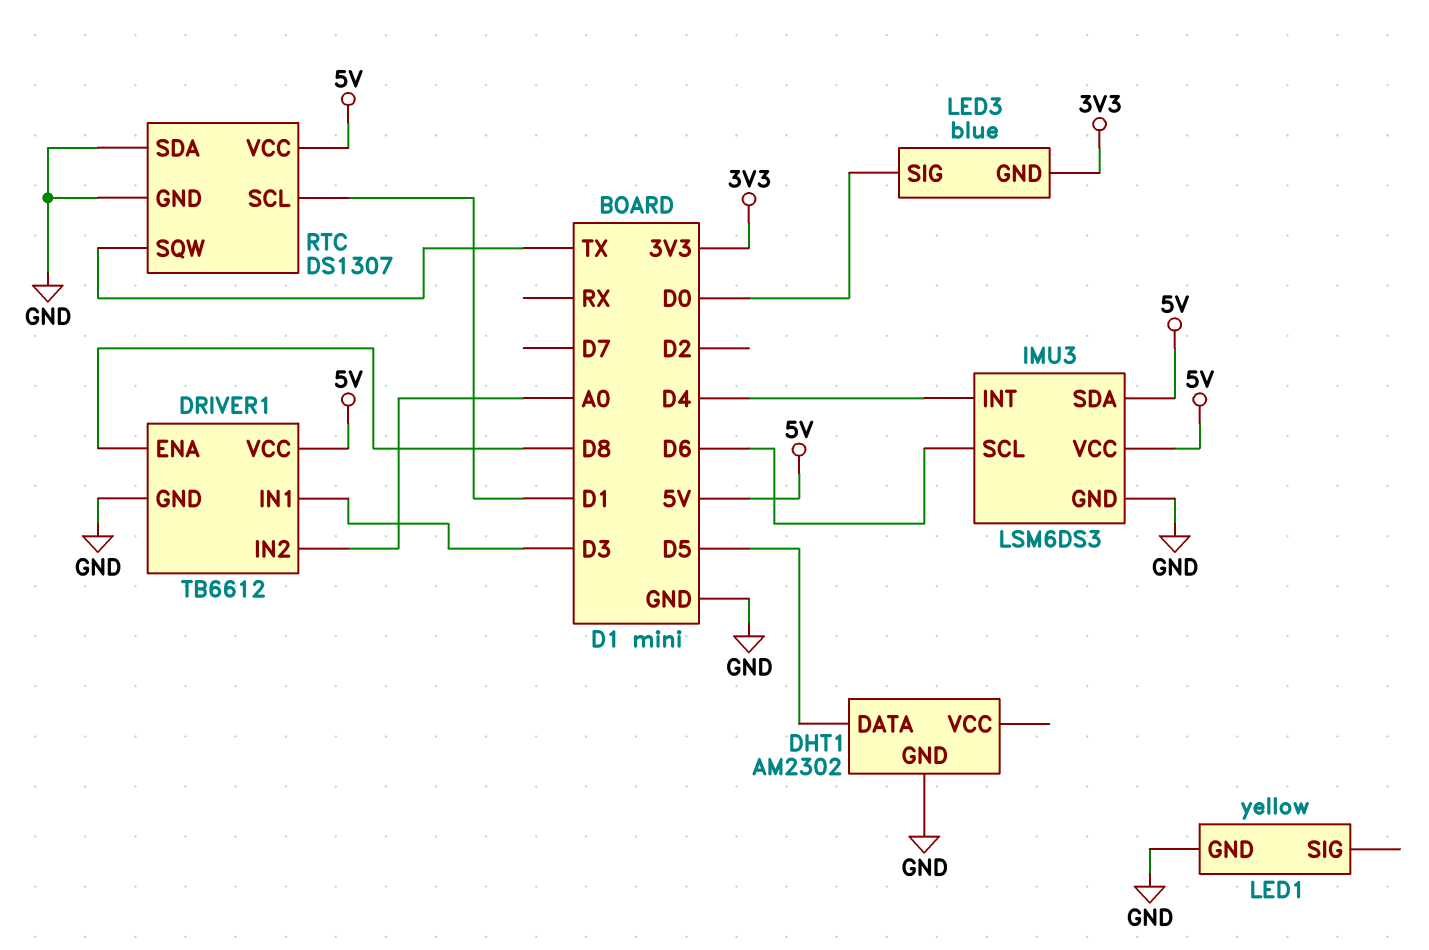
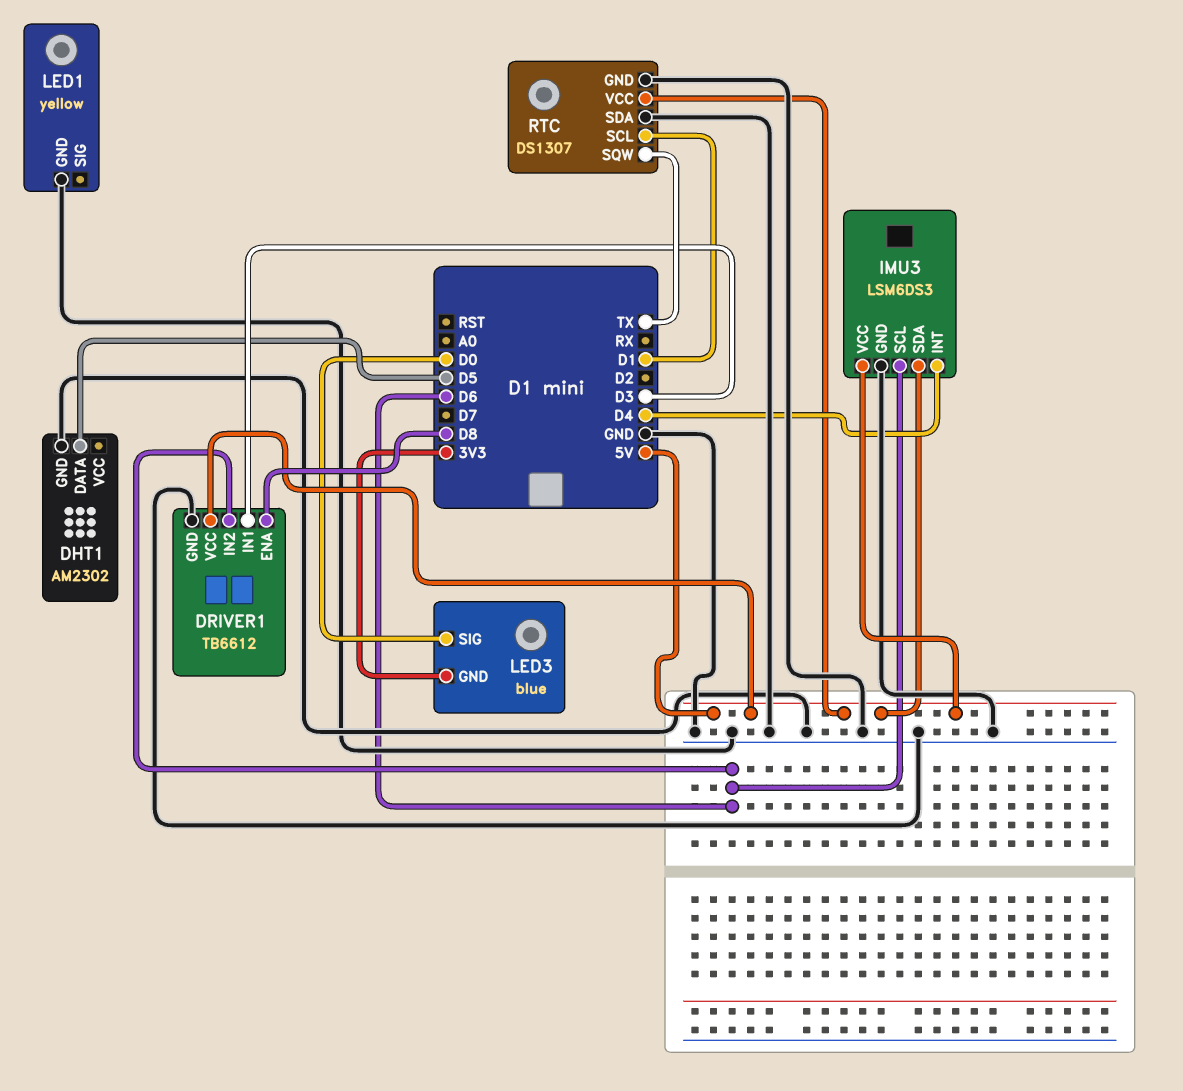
DRIVER1 pin IN2: A0 -> D6

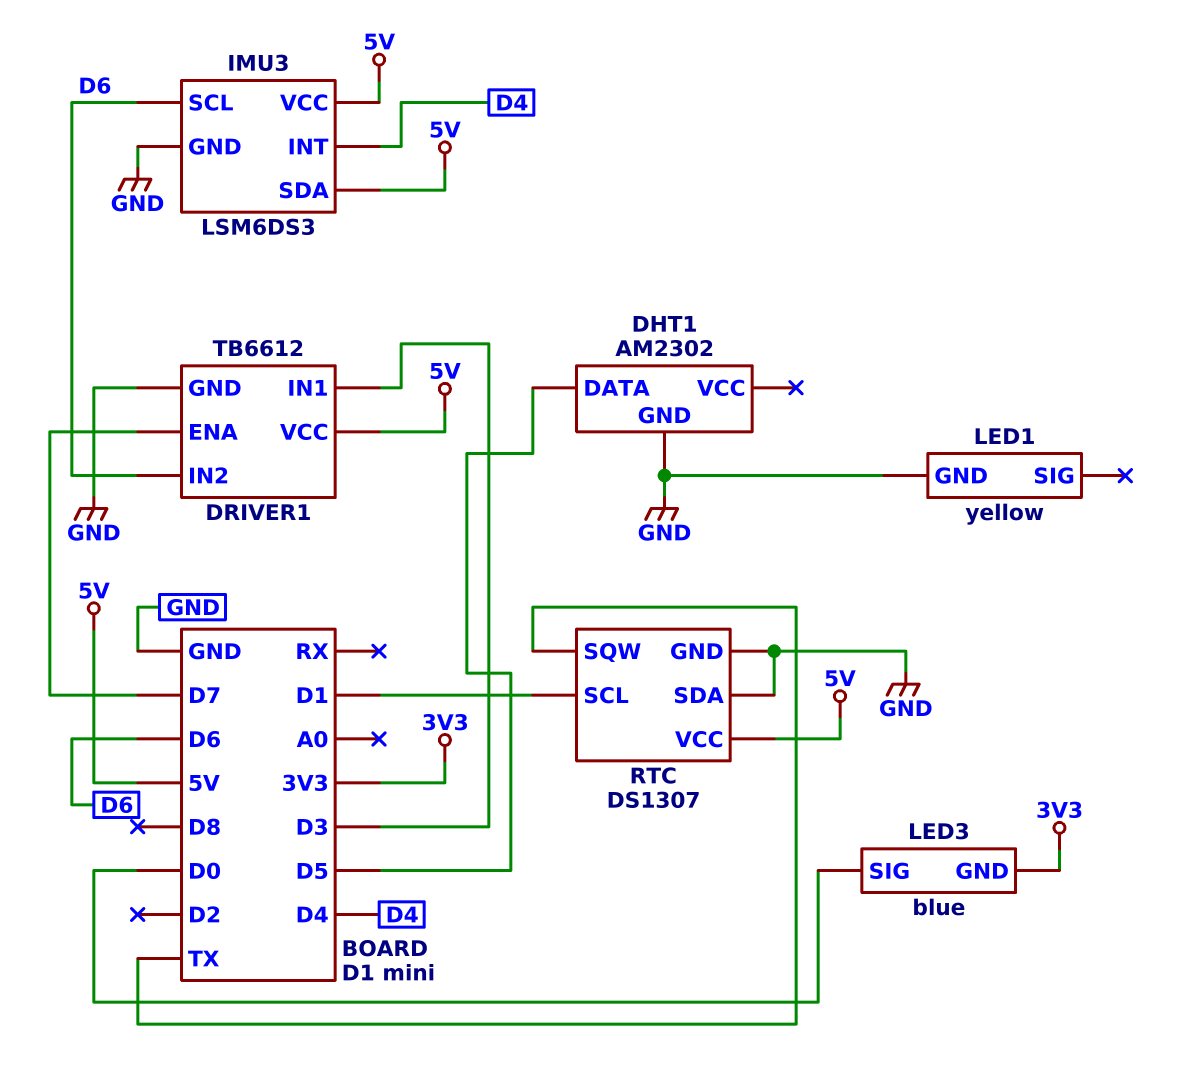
DRIVER1 pin ENA: D8 -> D7

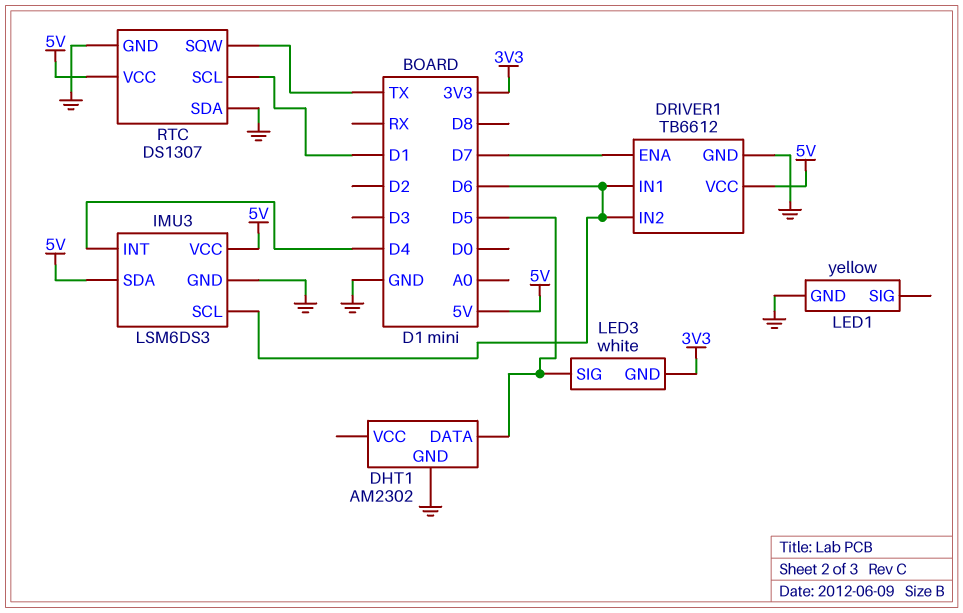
DRIVER1 pin IN1: D3 -> D6
LED3: blue -> white
LED3 pin SIG: D0 -> D5

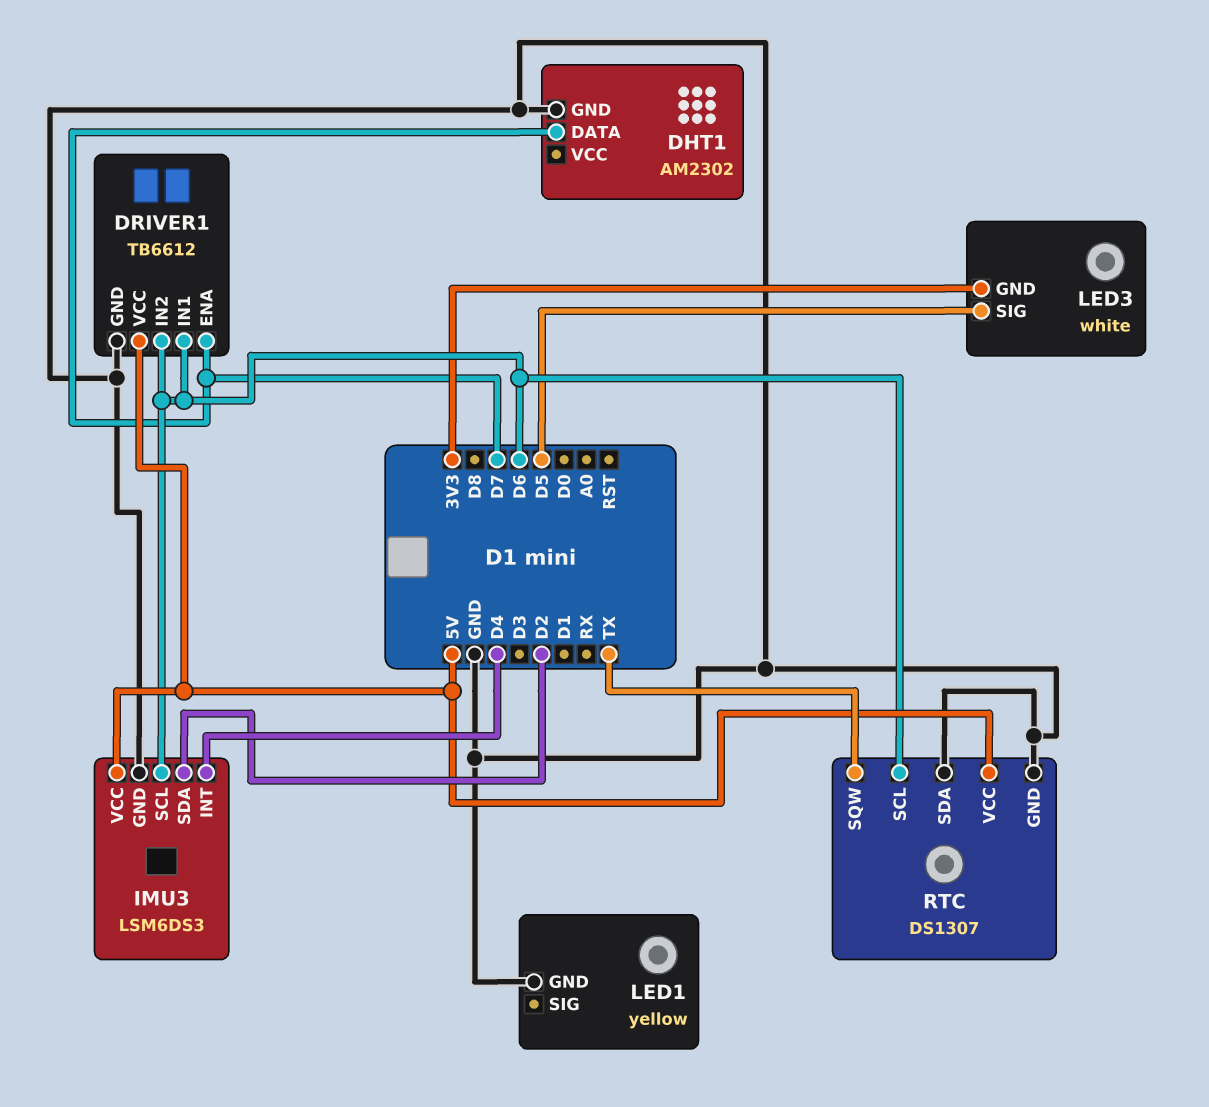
DHT1 pin DATA: D5 -> D7
IMU3 pin SDA: 5V -> D2
RTC pin SCL: D1 -> D6

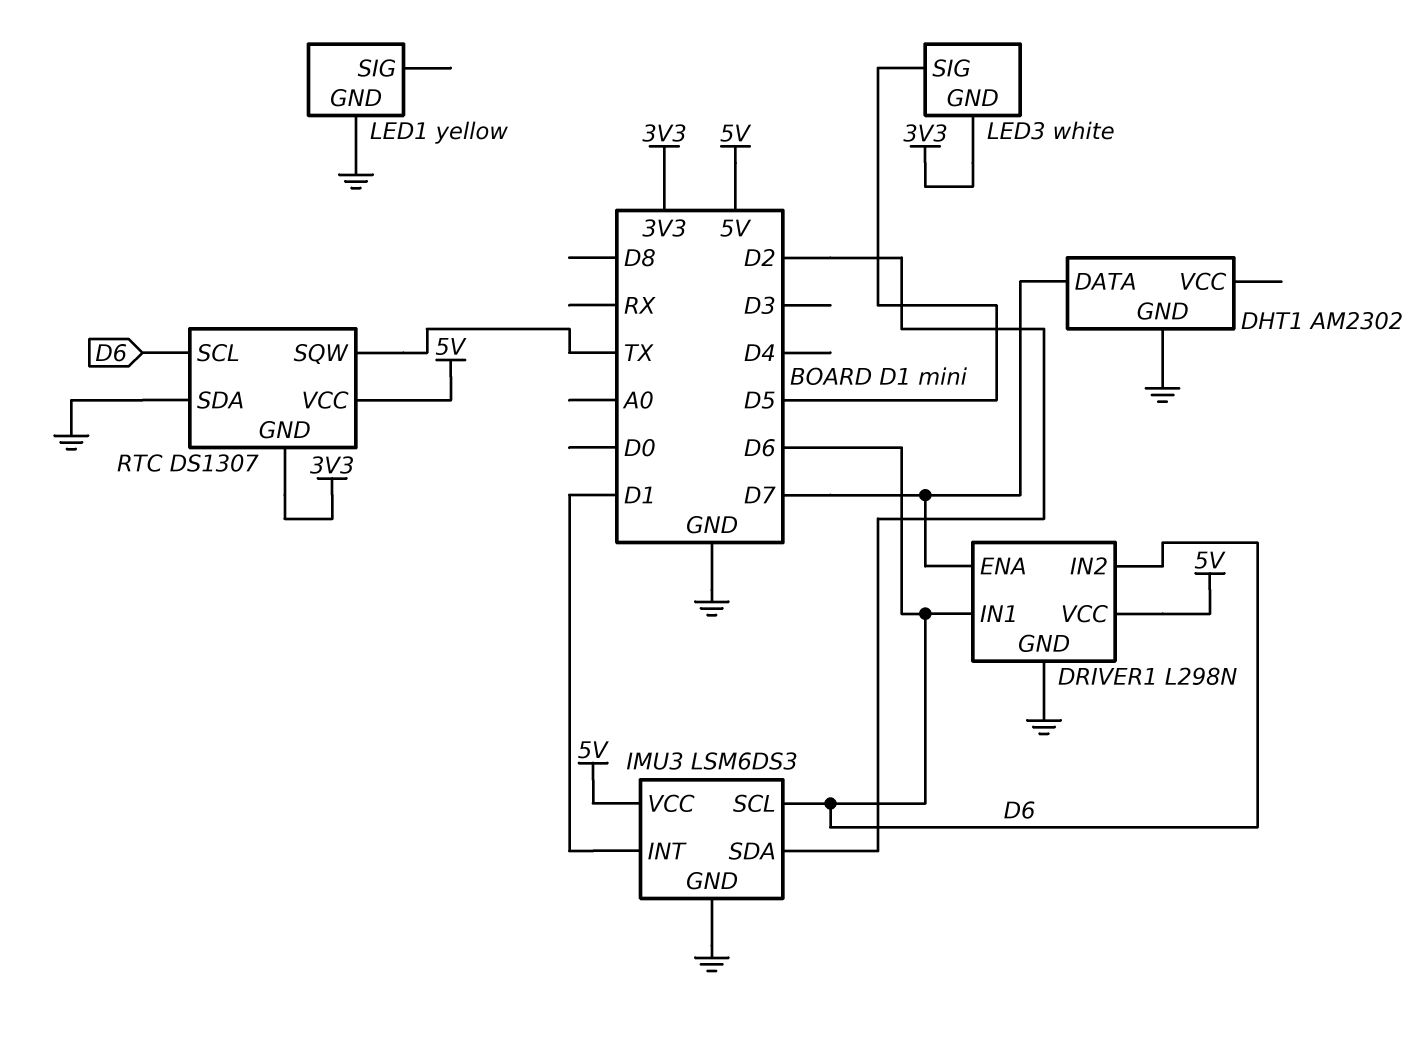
DRIVER1: TB6612 -> L298N
IMU3 pin INT: D4 -> D1
RTC pin GND: GND -> 3V3

